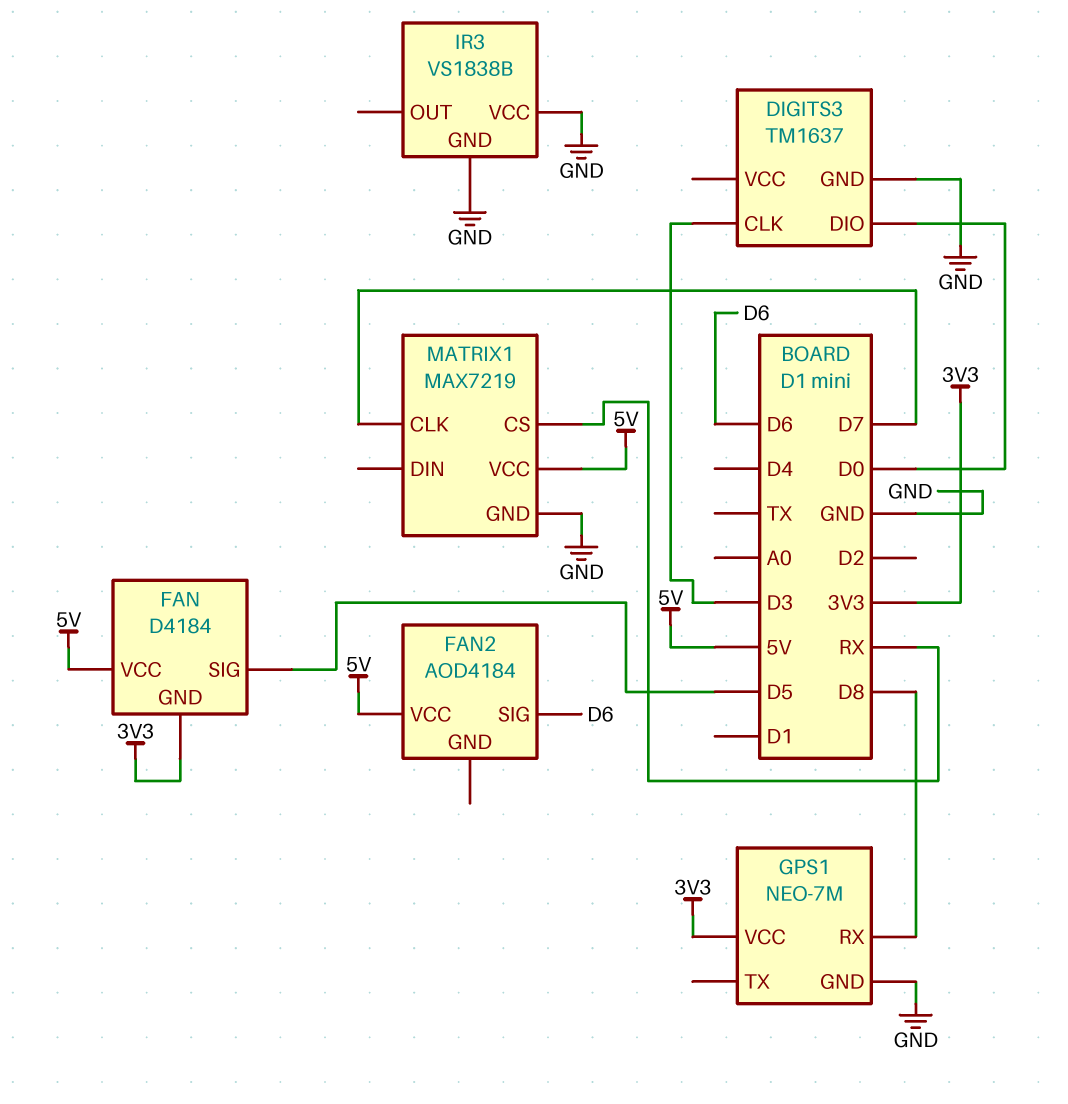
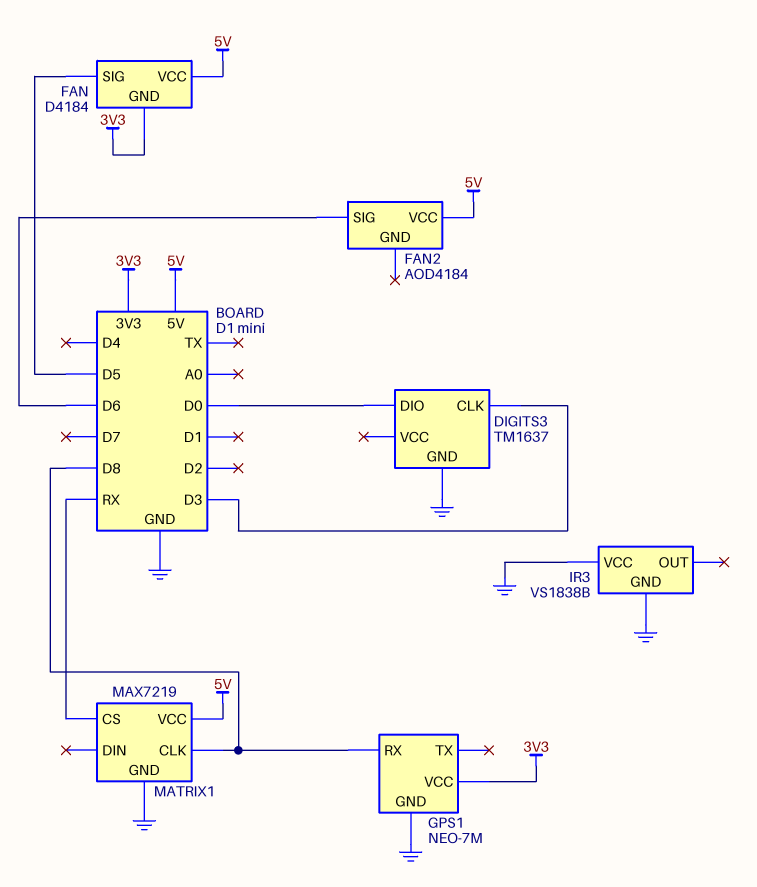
MATRIX1 pin CLK: D7 -> D8

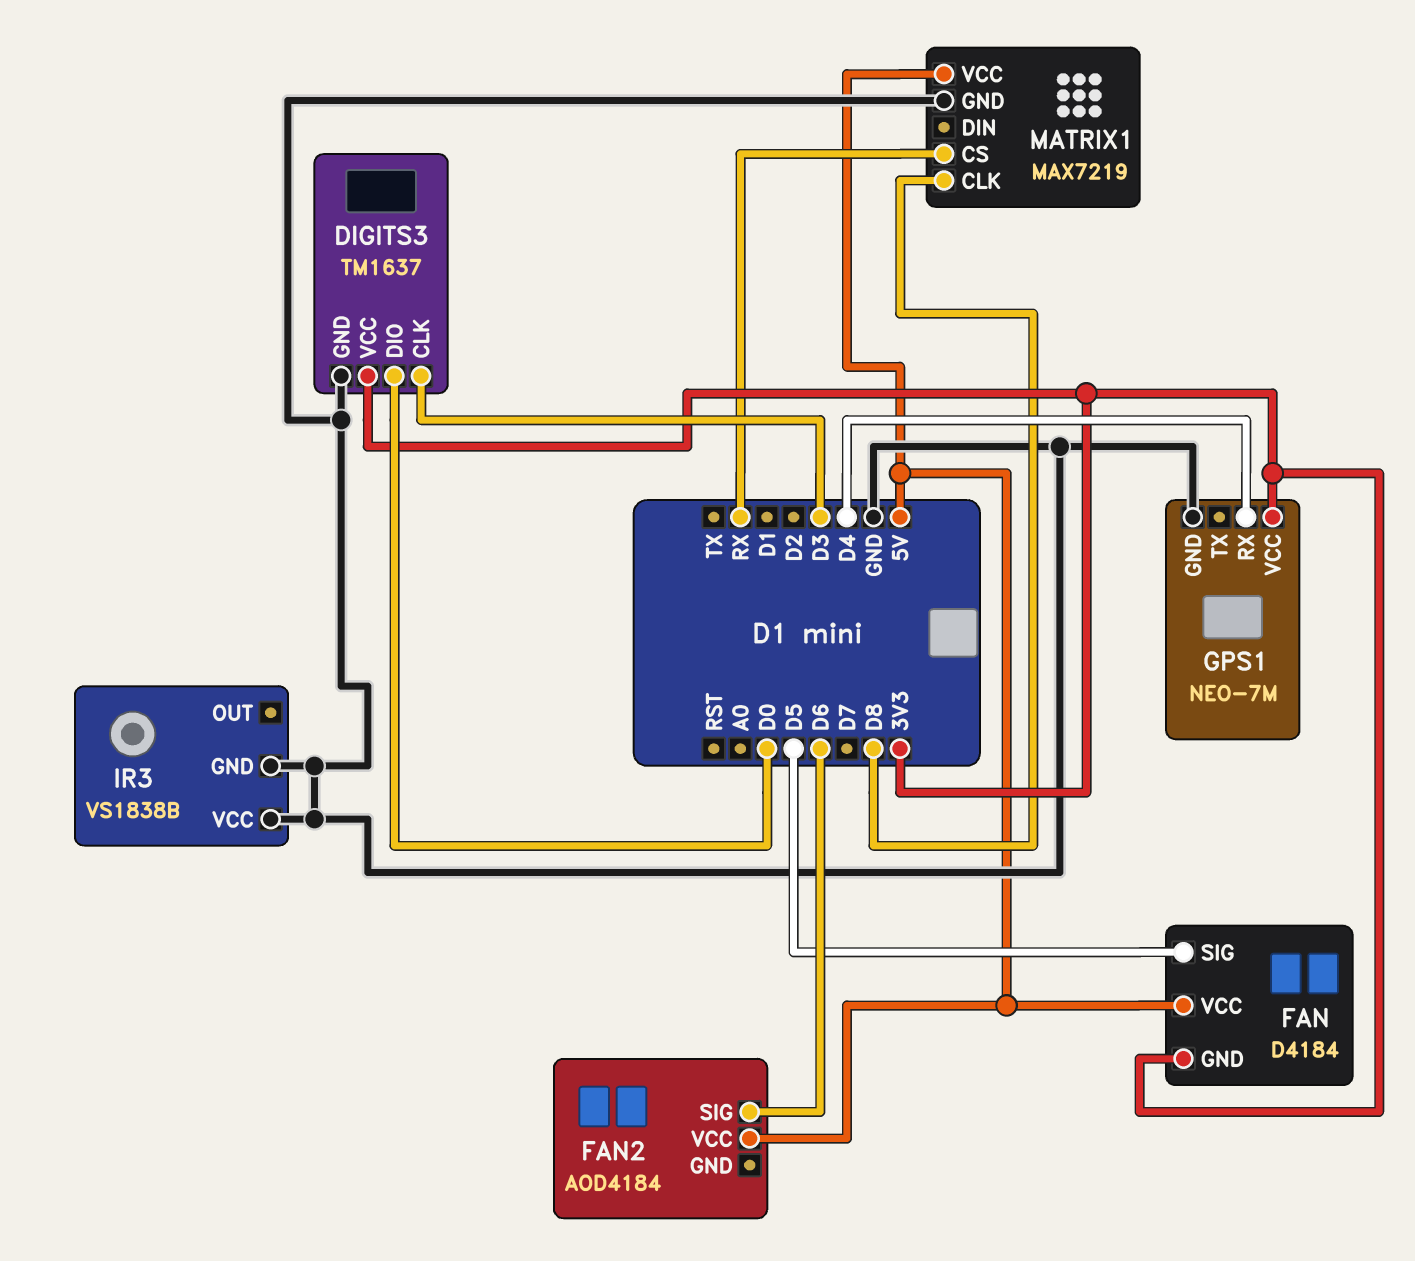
DIGITS3 pin VCC: none -> 3V3
GPS1 pin RX: D8 -> D4

